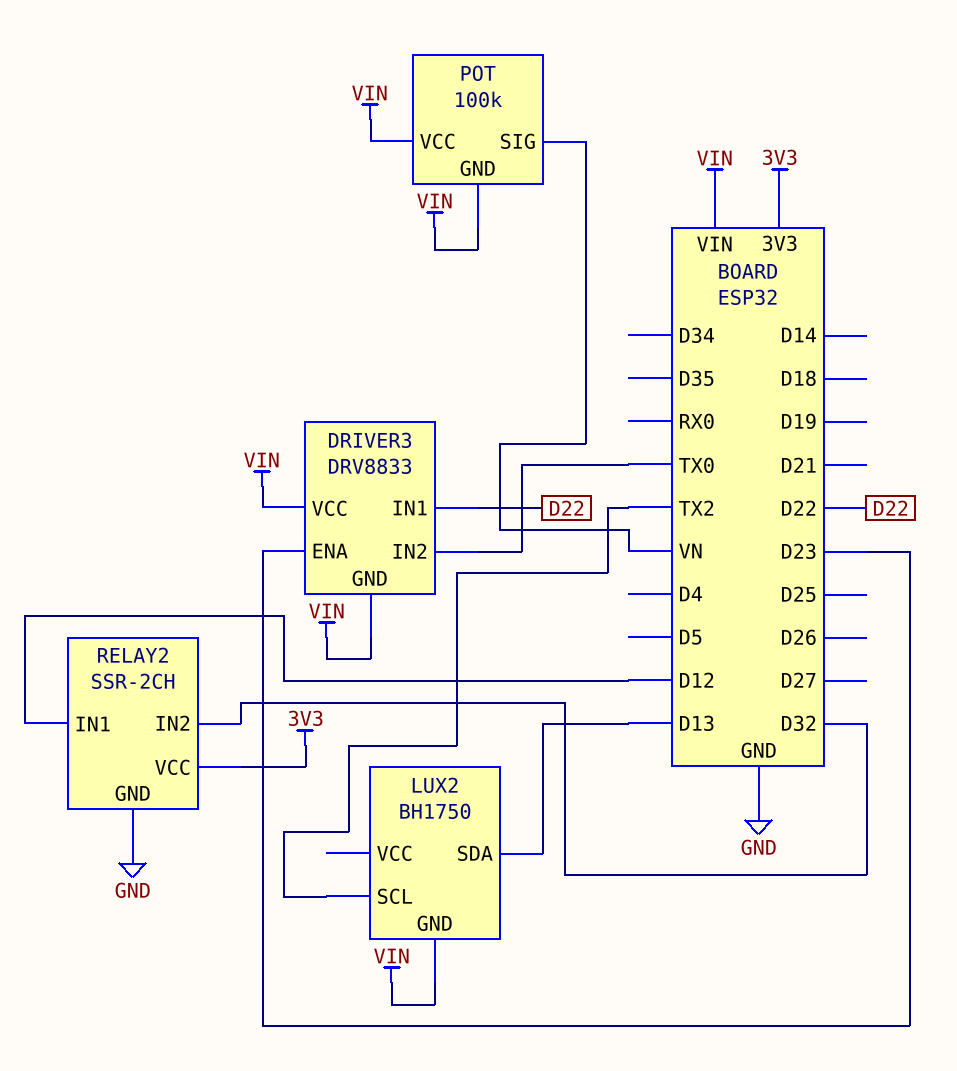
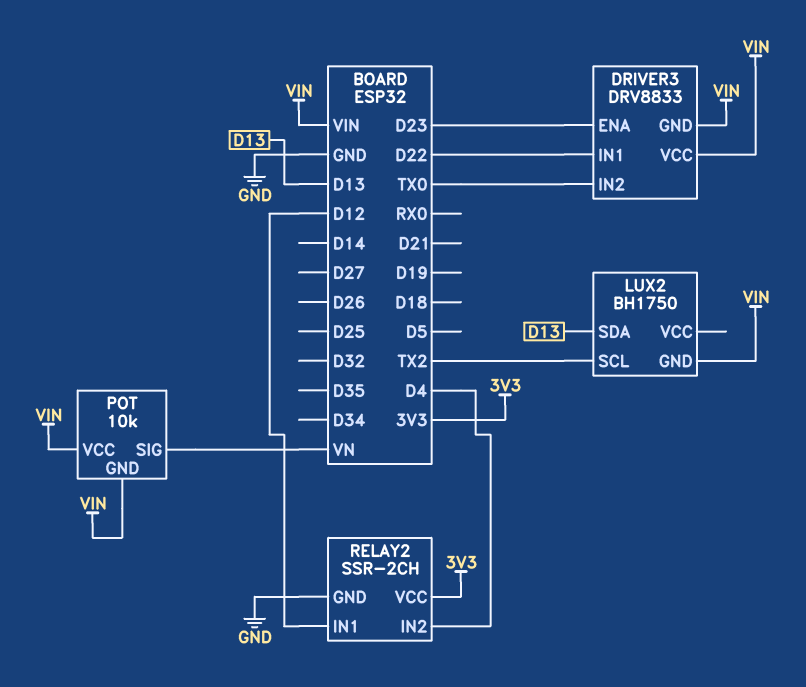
POT: 100k -> 10k
RELAY2 pin IN2: D32 -> D4

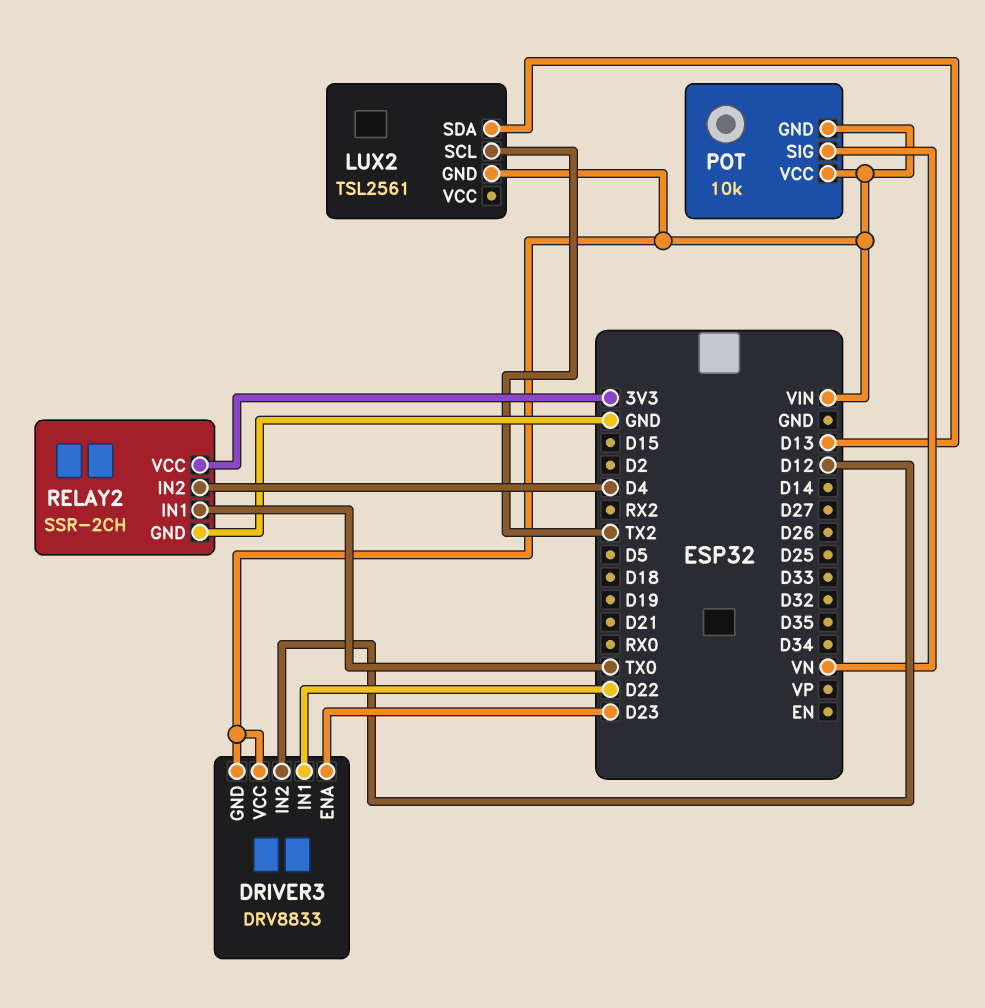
DRIVER3 pin IN2: TX0 -> D12
LUX2: BH1750 -> TSL2561
RELAY2 pin IN1: D12 -> TX0

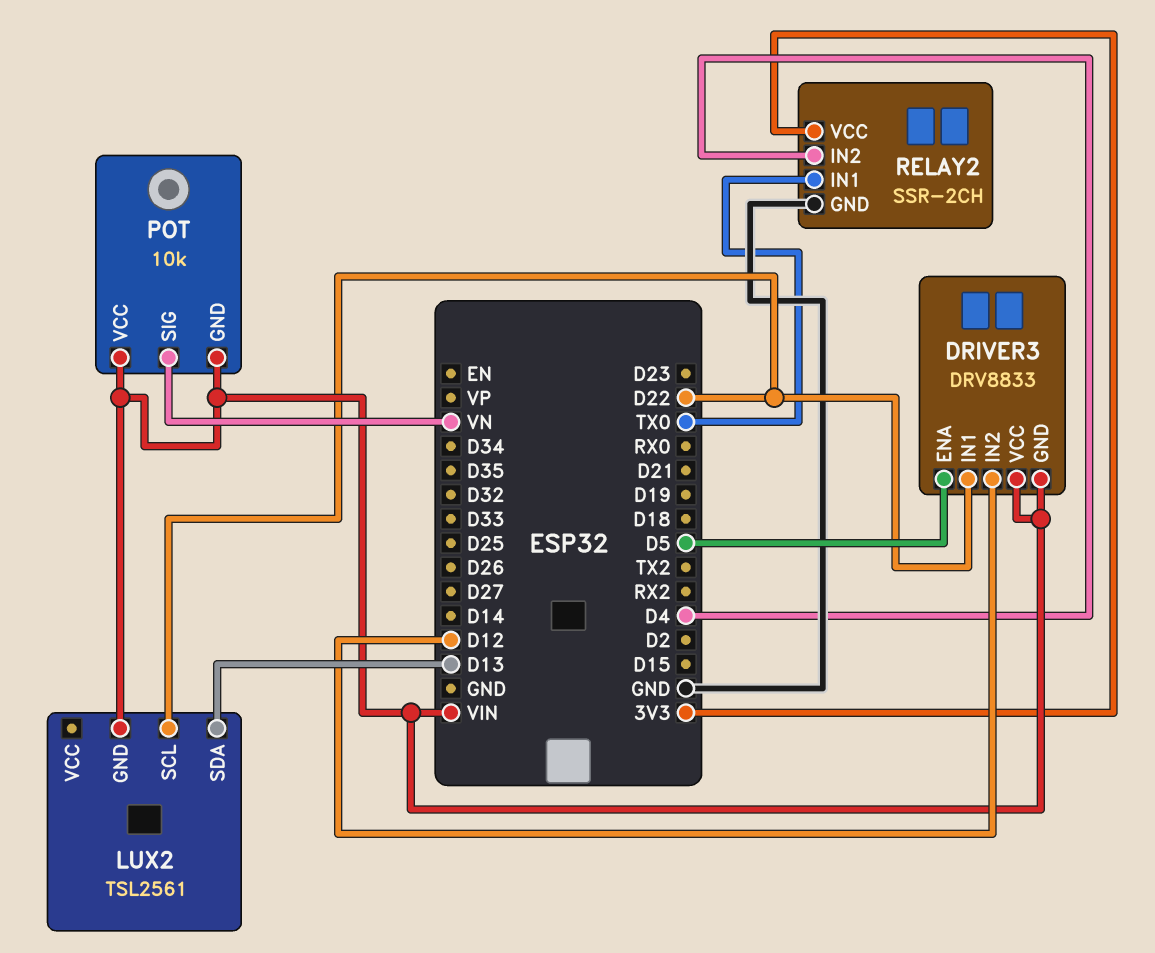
DRIVER3 pin ENA: D23 -> D5
LUX2 pin SCL: TX2 -> D22

